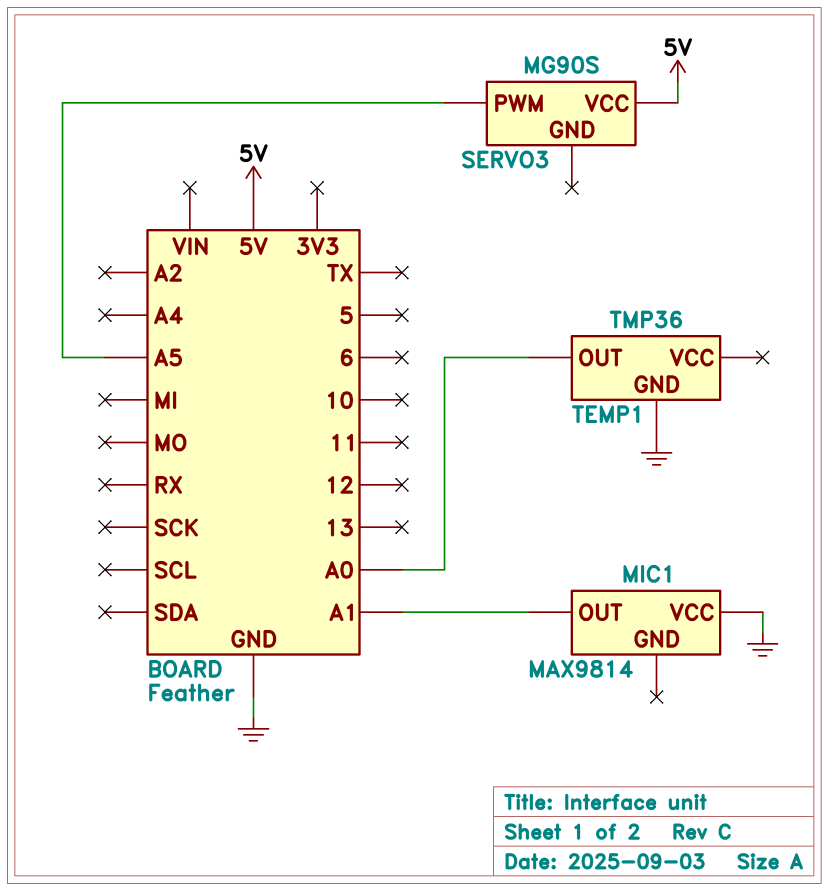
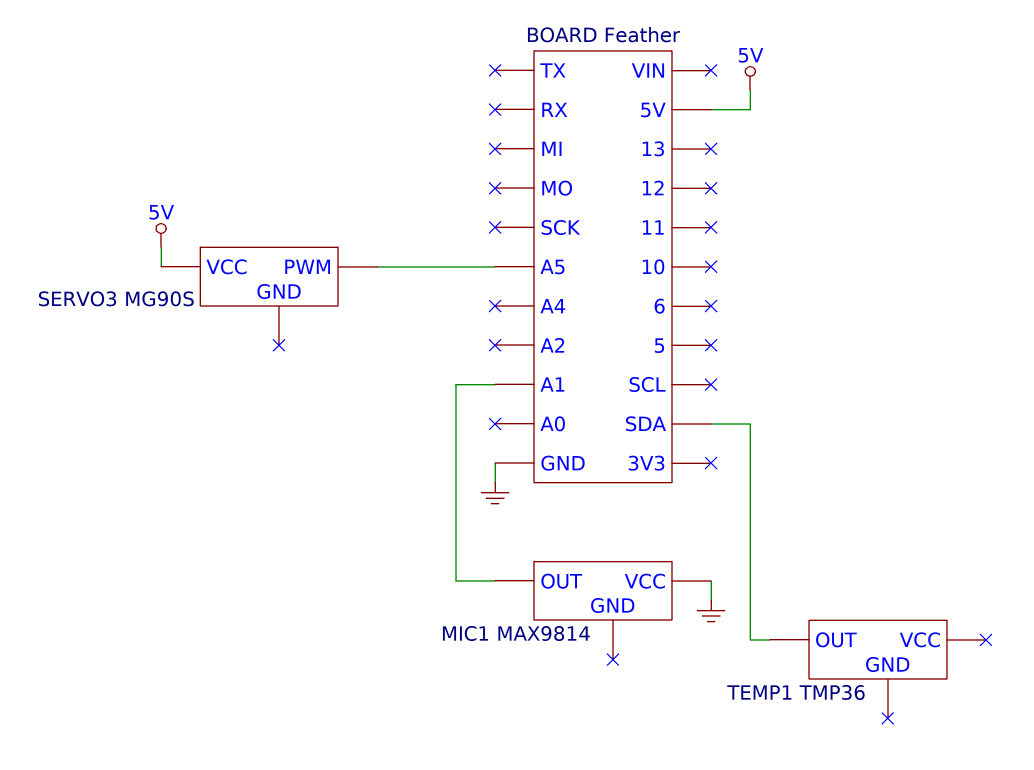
TEMP1 pin GND: GND -> none
TEMP1 pin OUT: A0 -> SDA

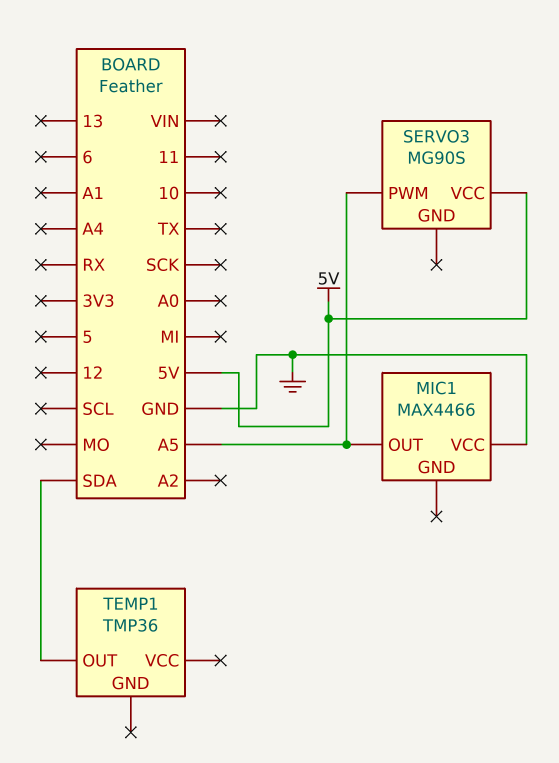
MIC1: MAX9814 -> MAX4466
MIC1 pin OUT: A1 -> A5

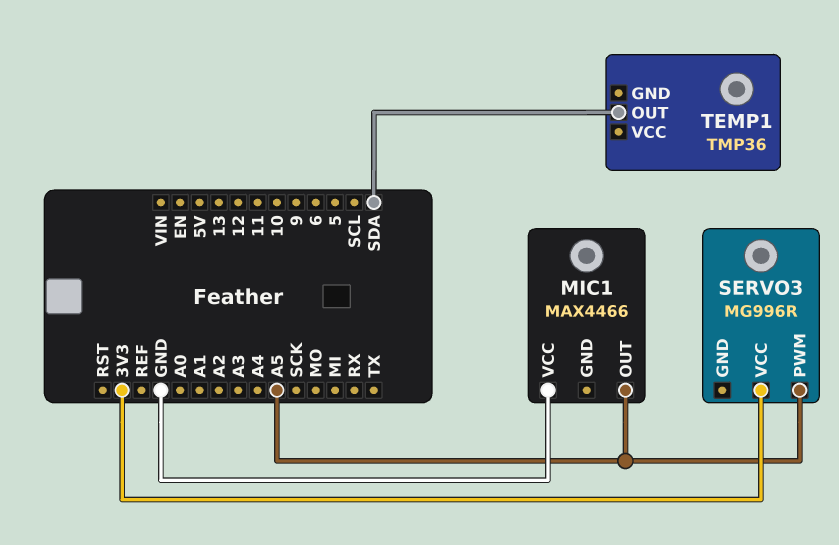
SERVO3: MG90S -> MG996R
SERVO3 pin VCC: 5V -> 3V3

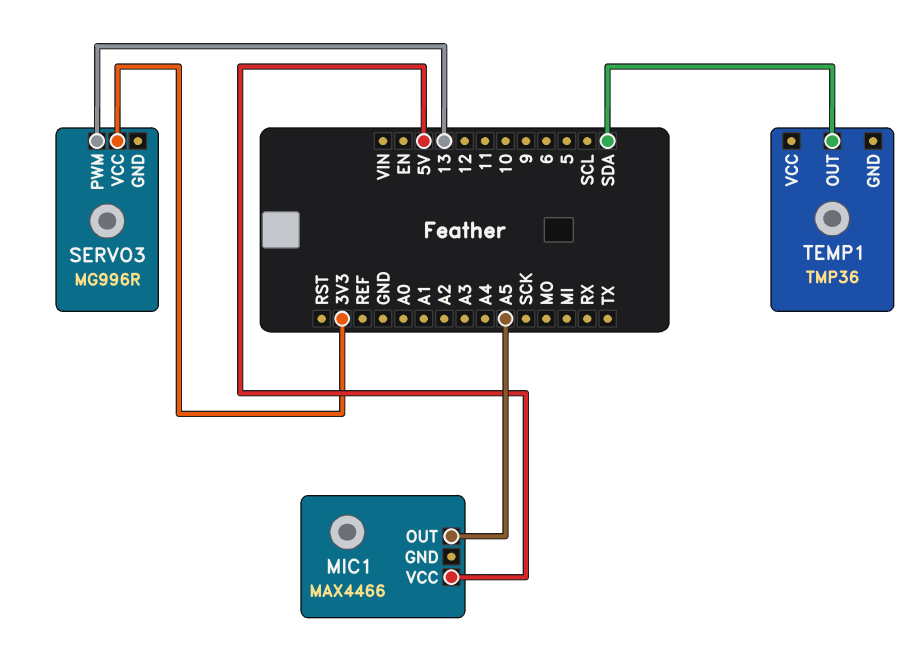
MIC1 pin VCC: GND -> 5V
SERVO3 pin PWM: A5 -> 13

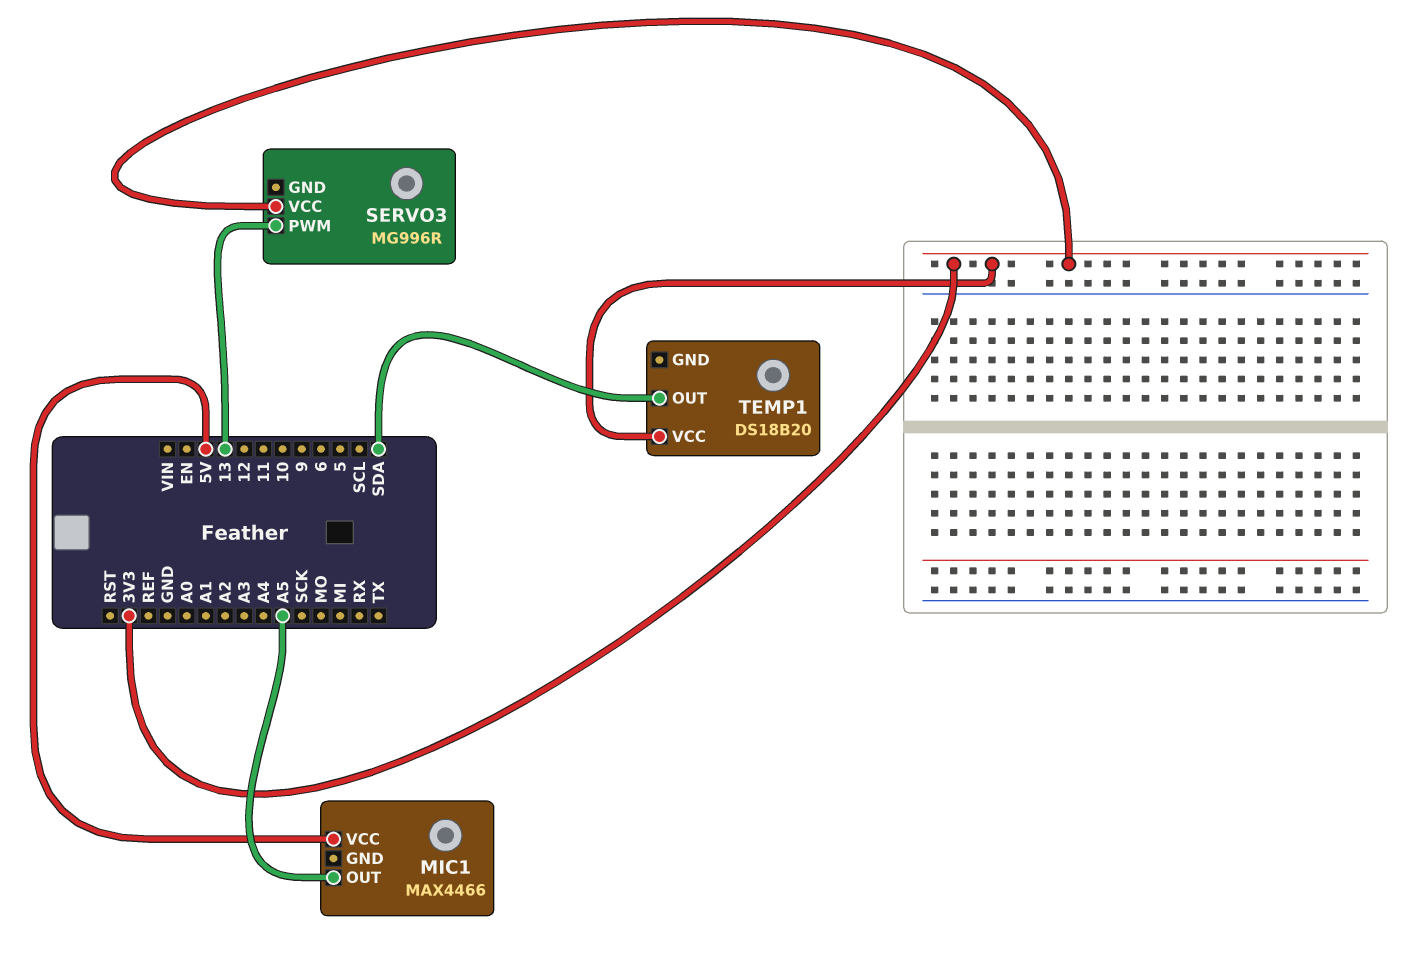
TEMP1: TMP36 -> DS18B20
TEMP1 pin VCC: none -> 3V3

